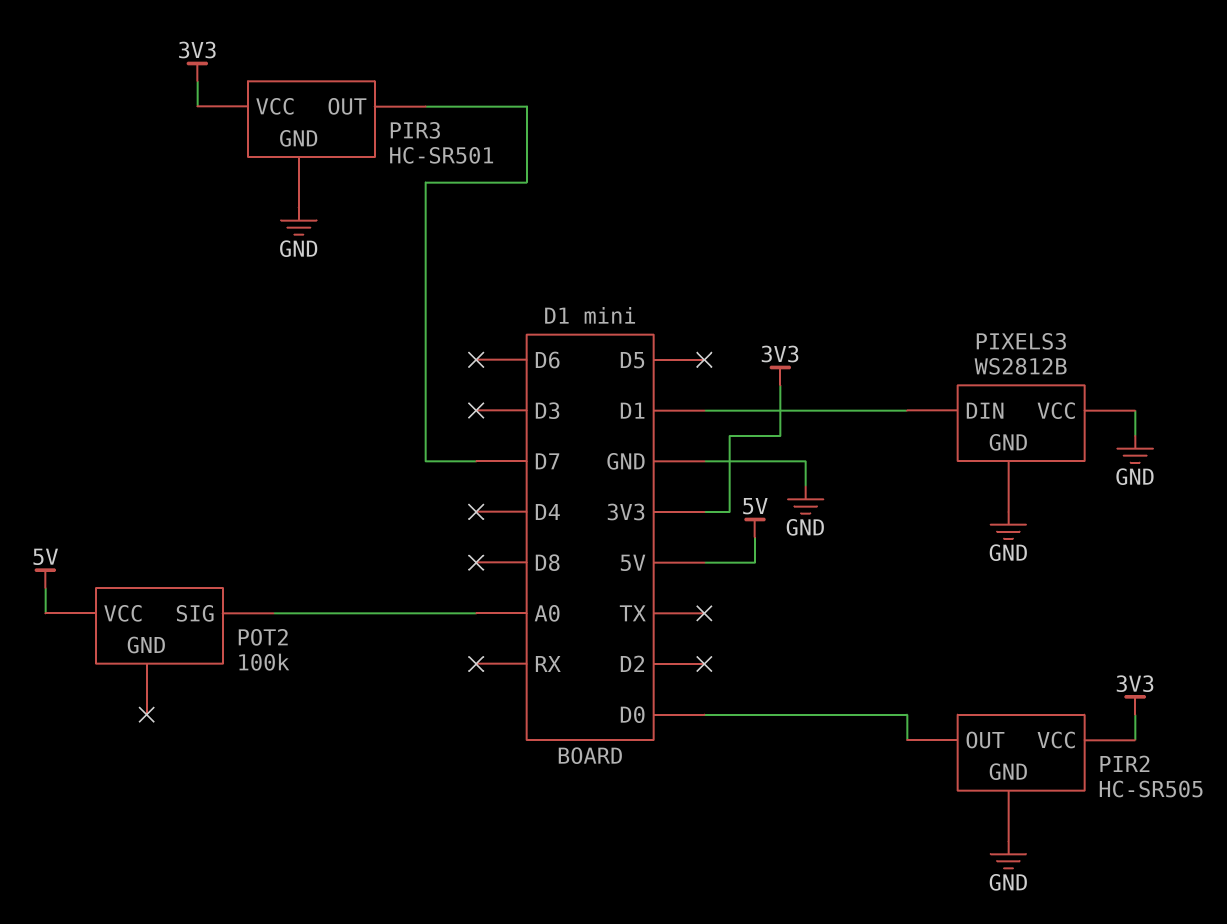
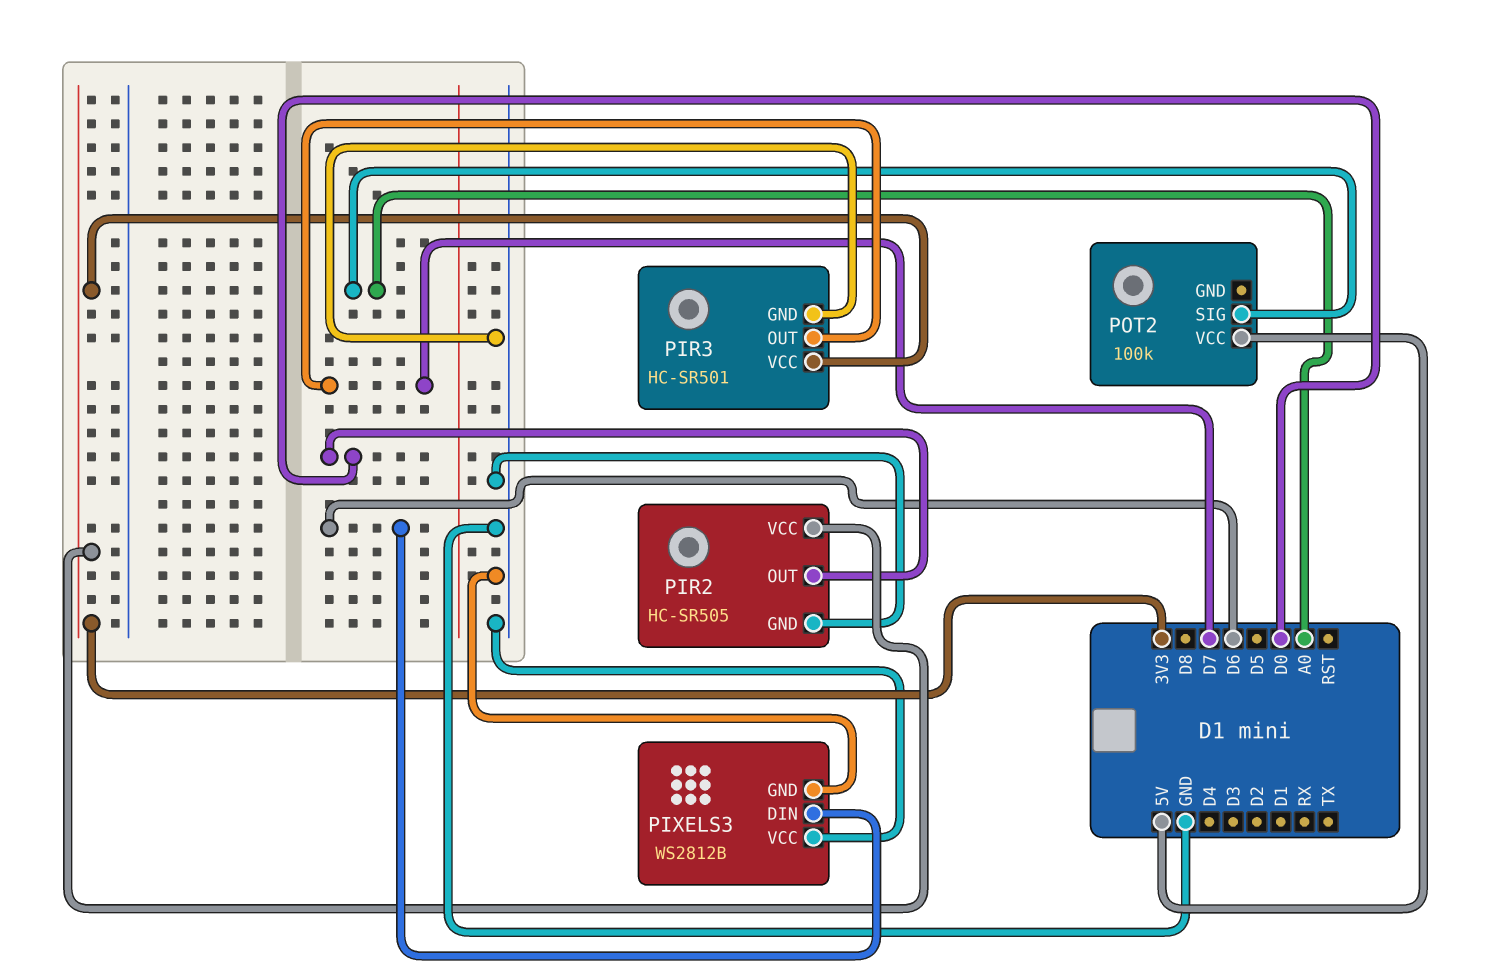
PIXELS3 pin DIN: D1 -> D6

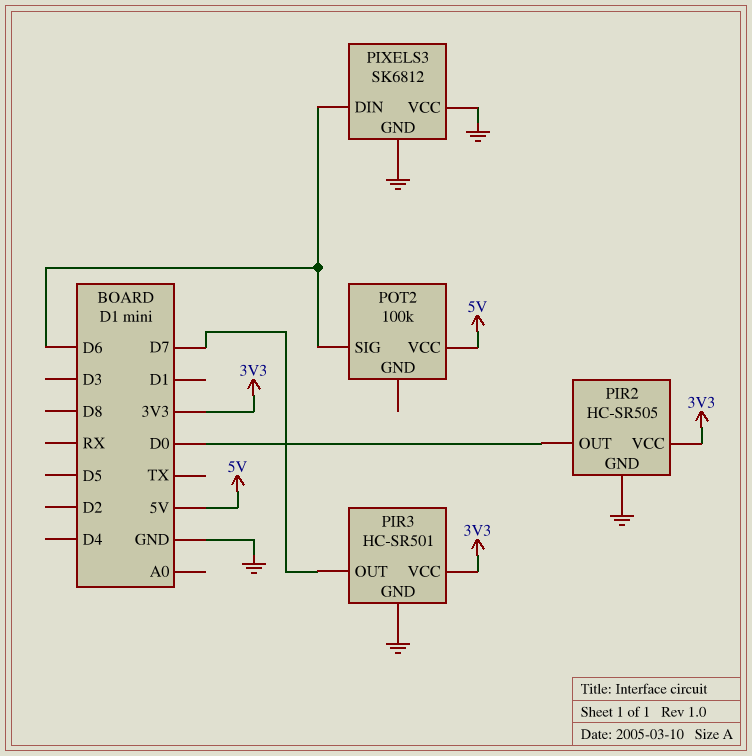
PIXELS3: WS2812B -> SK6812
POT2 pin SIG: A0 -> D6

